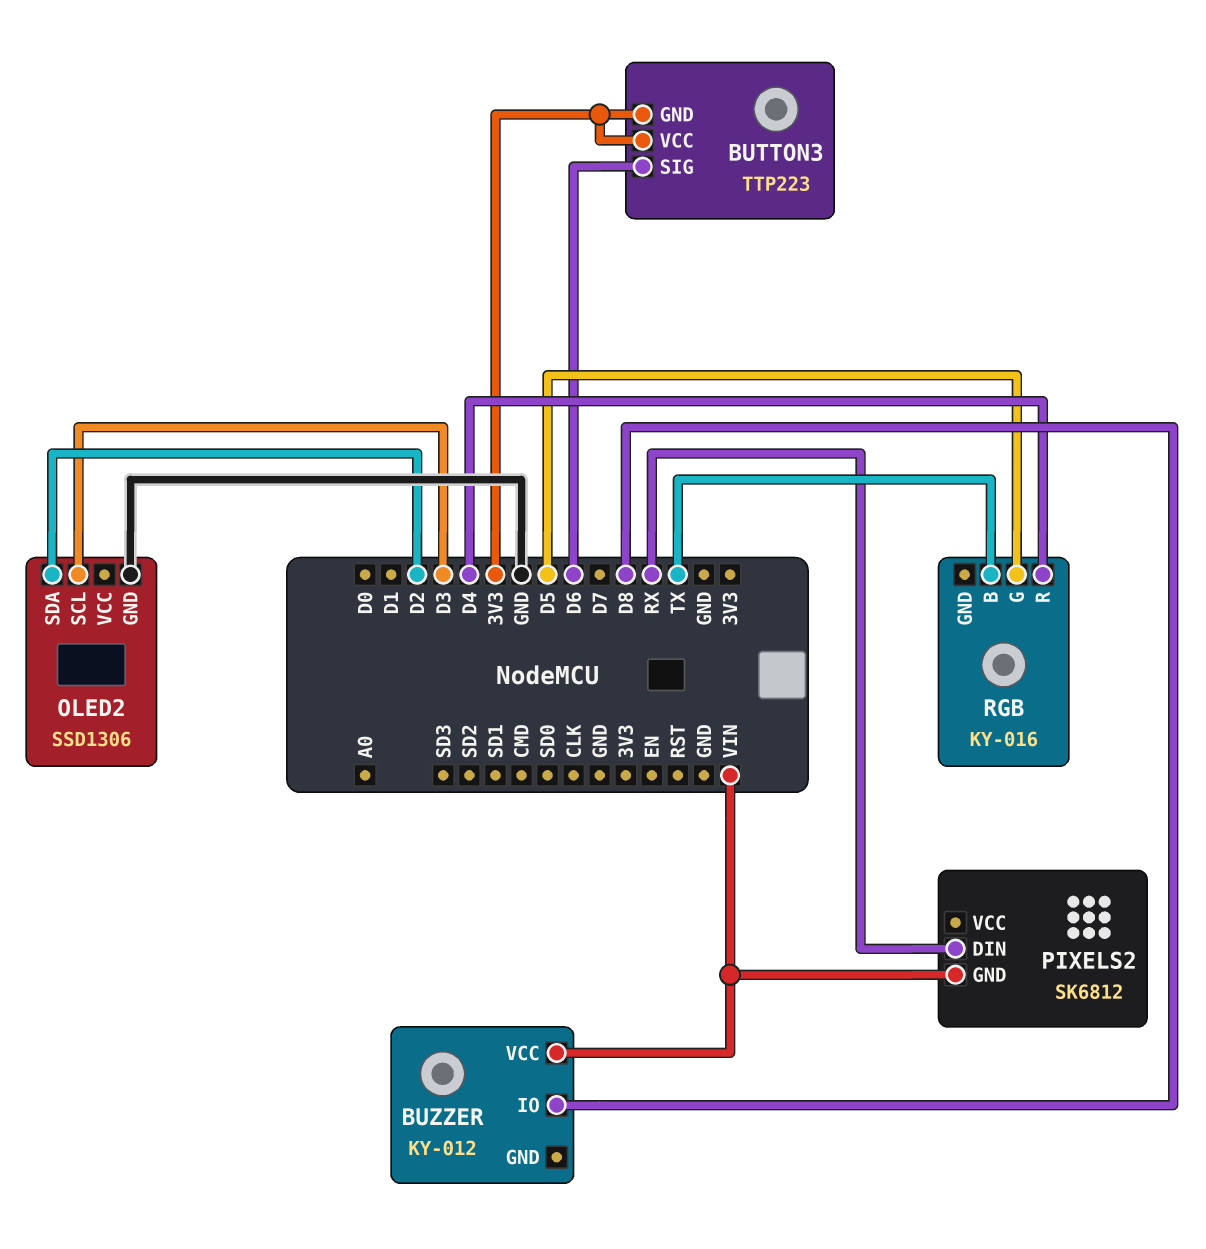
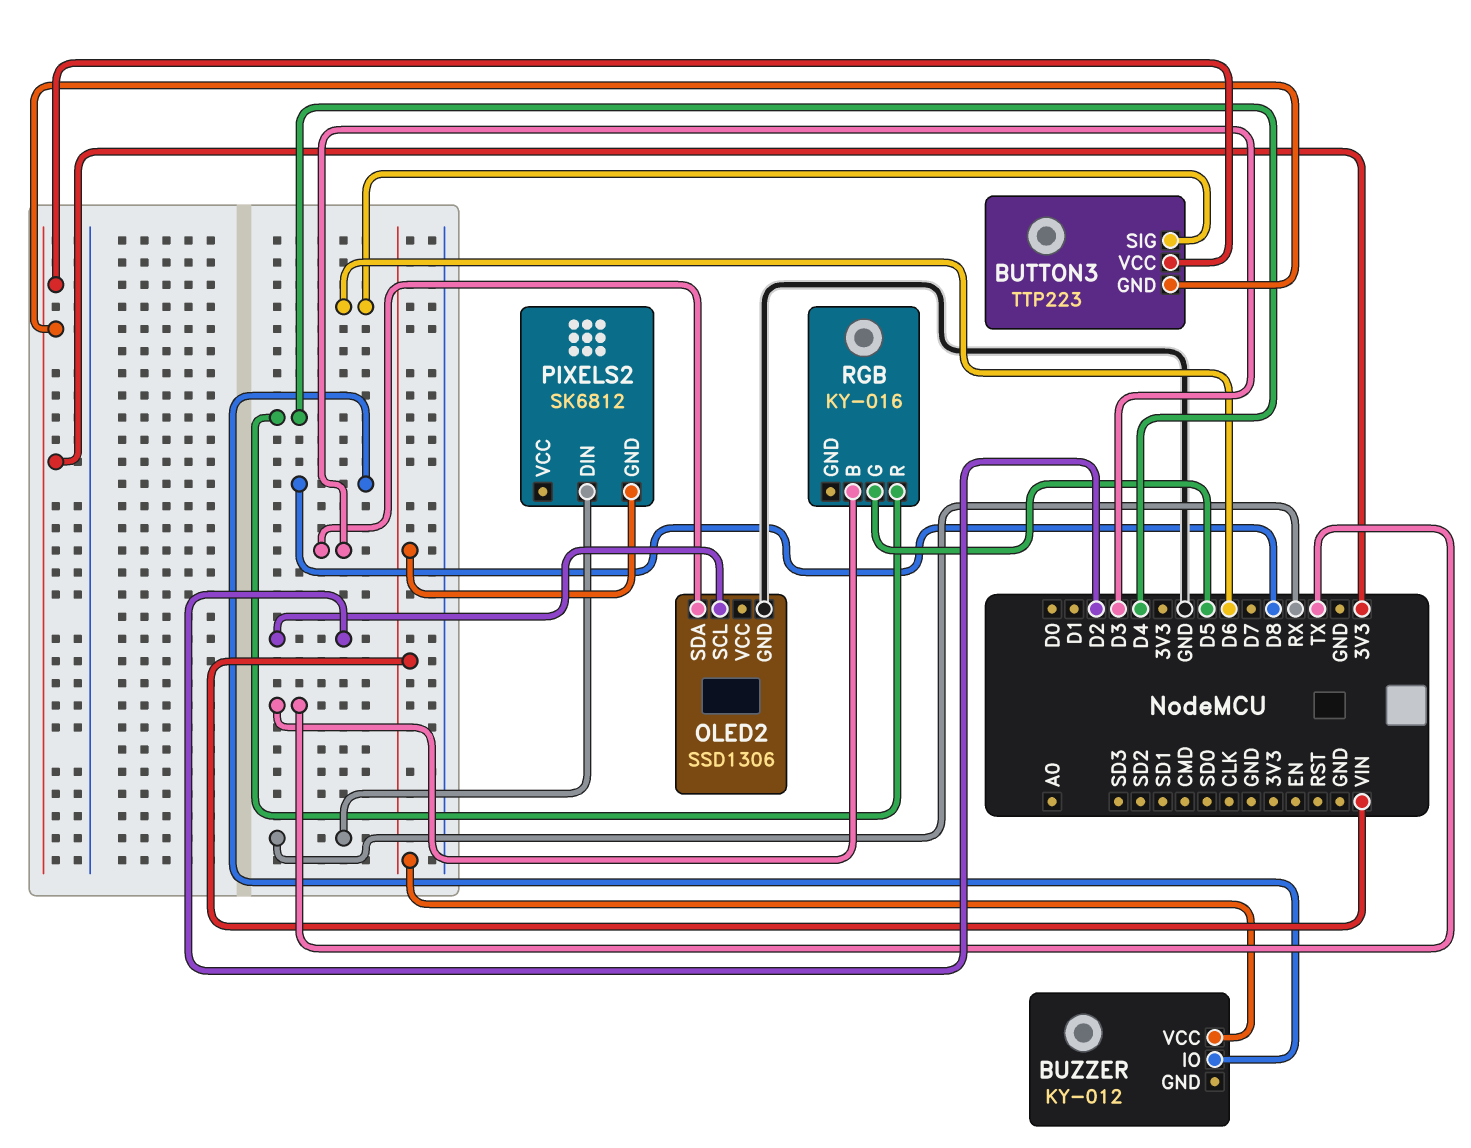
OLED2 pin SCL: D3 -> D2
OLED2 pin SDA: D2 -> D3

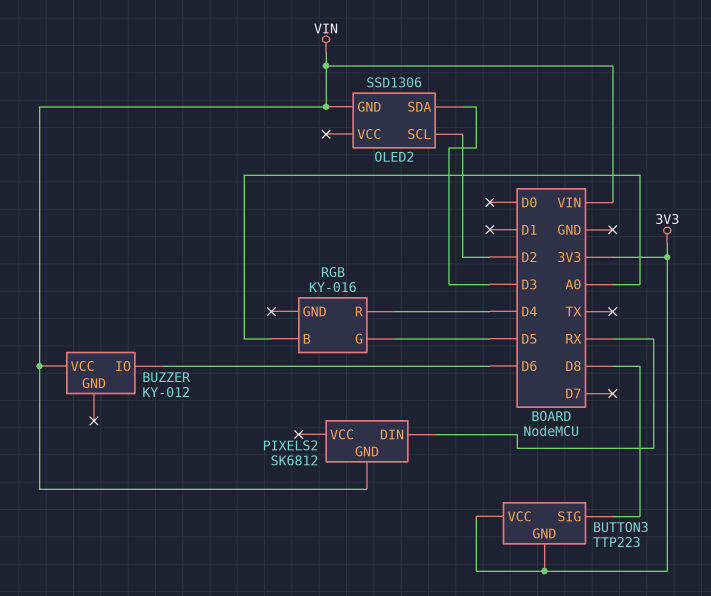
BUTTON3 pin SIG: D6 -> D8
BUZZER pin IO: D8 -> D6
OLED2 pin GND: GND -> VIN
RGB pin B: TX -> A0

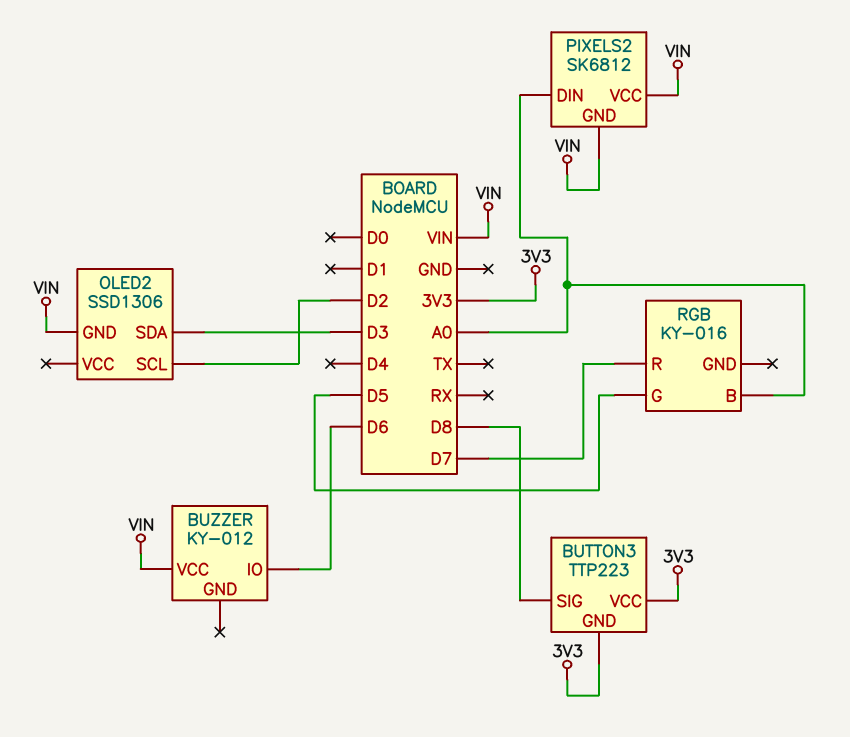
PIXELS2 pin DIN: RX -> A0
PIXELS2 pin VCC: none -> VIN
RGB pin R: D4 -> D7

